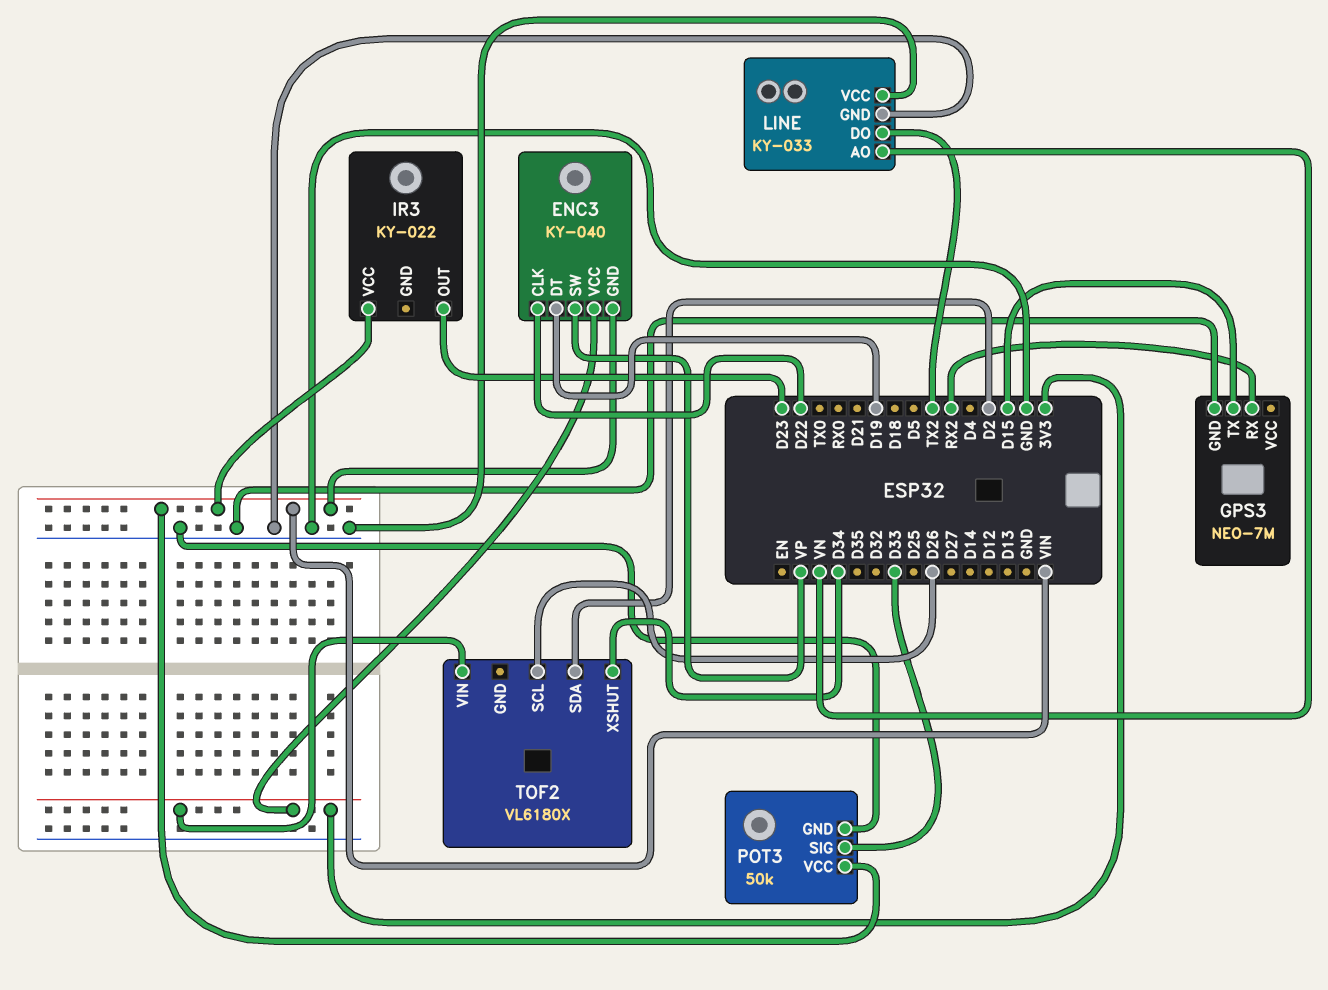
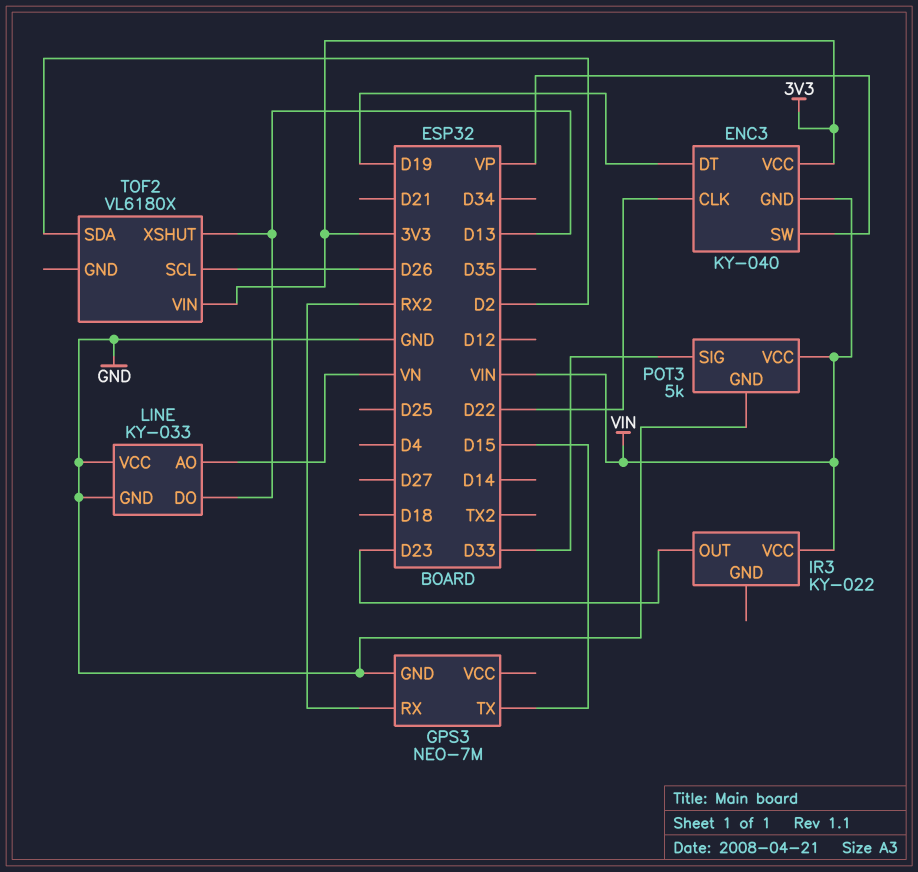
LINE pin DO: TX2 -> D13
POT3: 50k -> 5k
TOF2 pin XSHUT: D34 -> D13

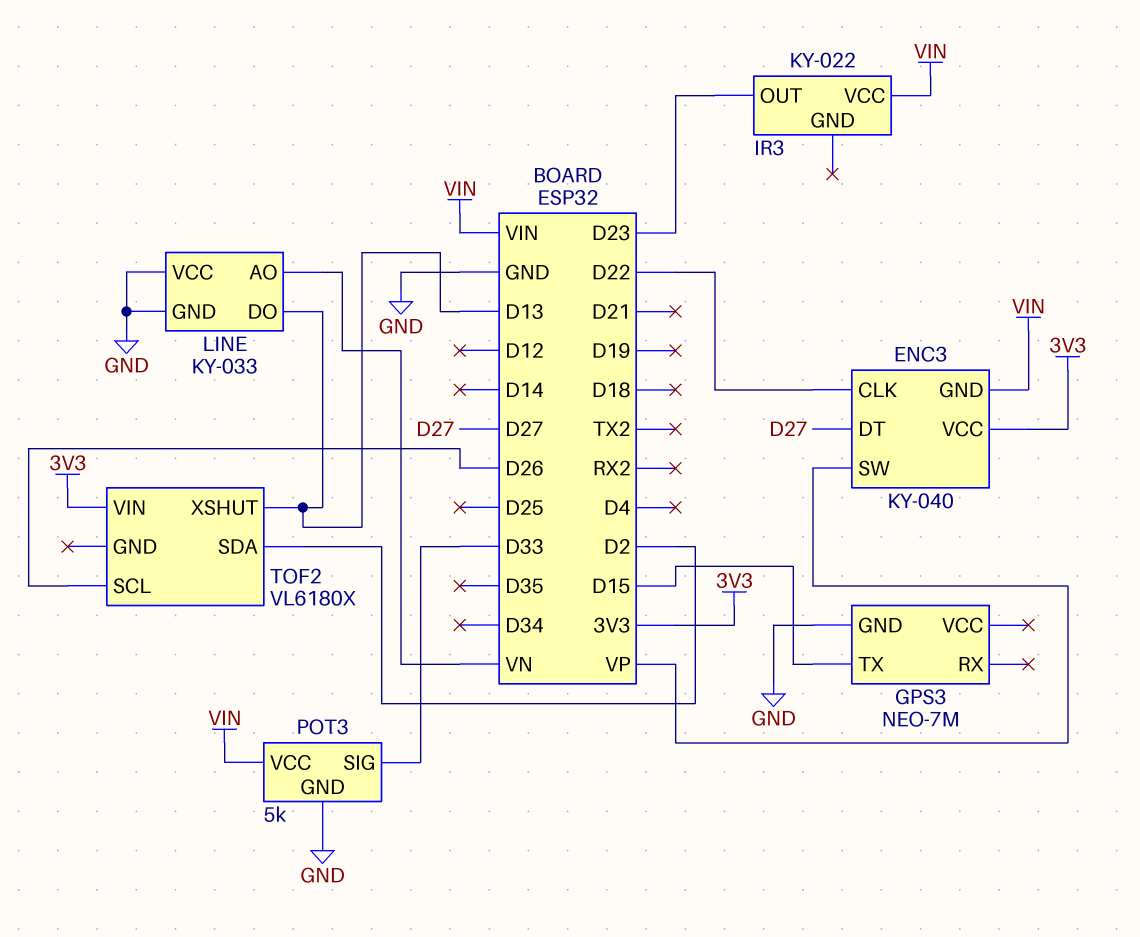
ENC3 pin DT: D19 -> D27
GPS3 pin RX: RX2 -> none

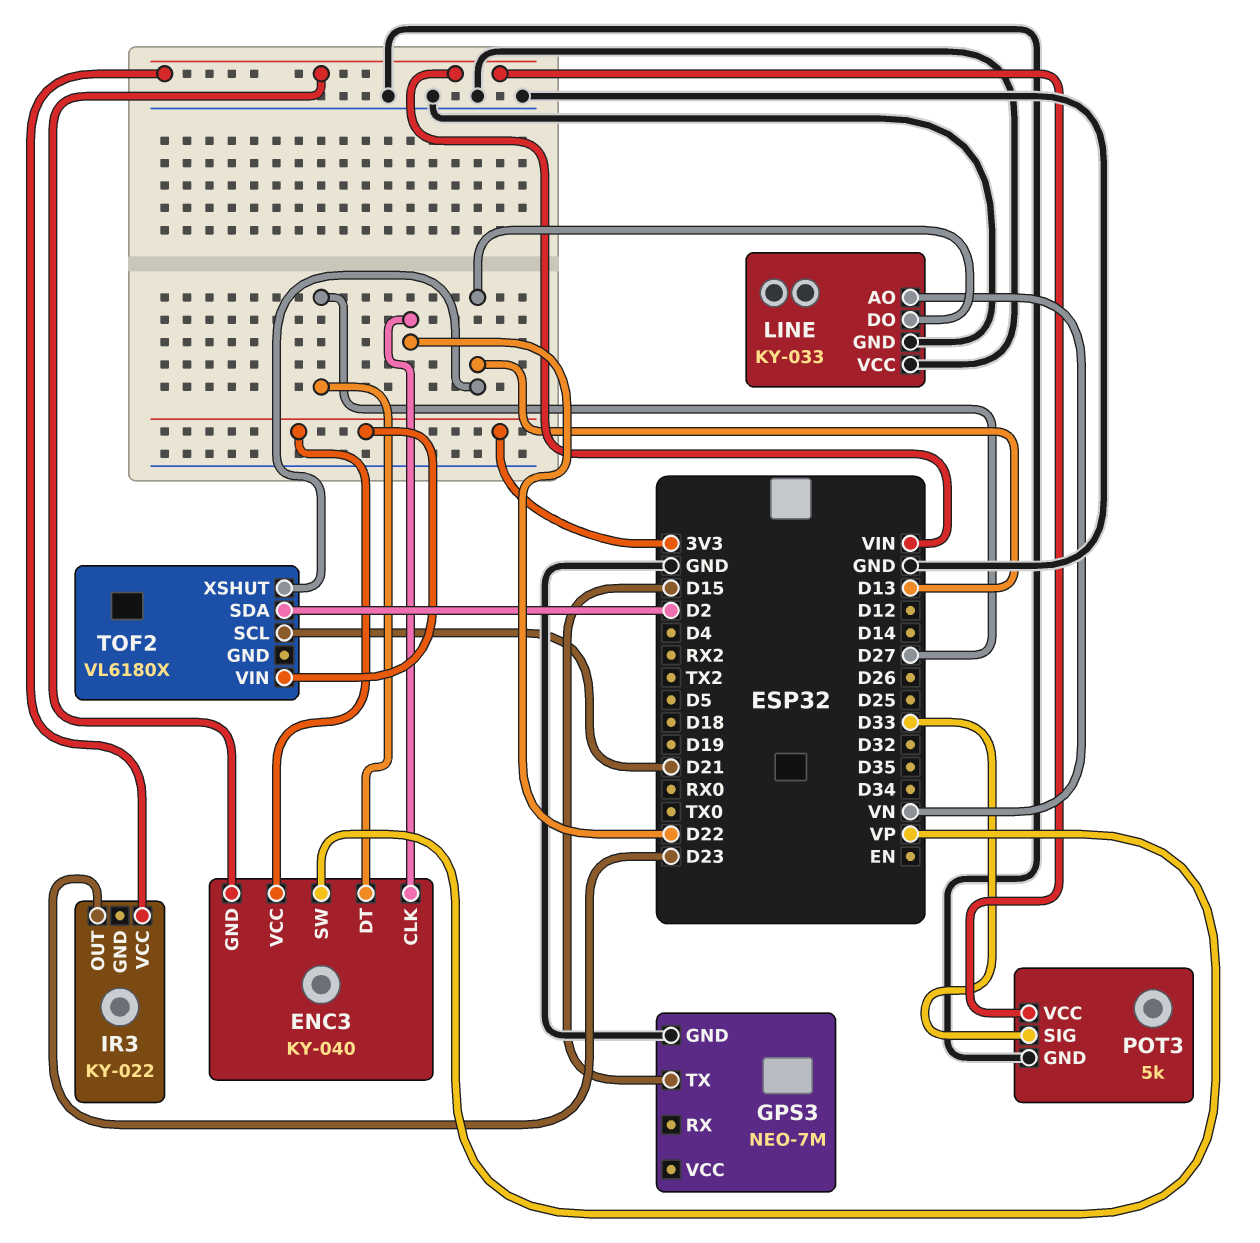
TOF2 pin SCL: D26 -> D21

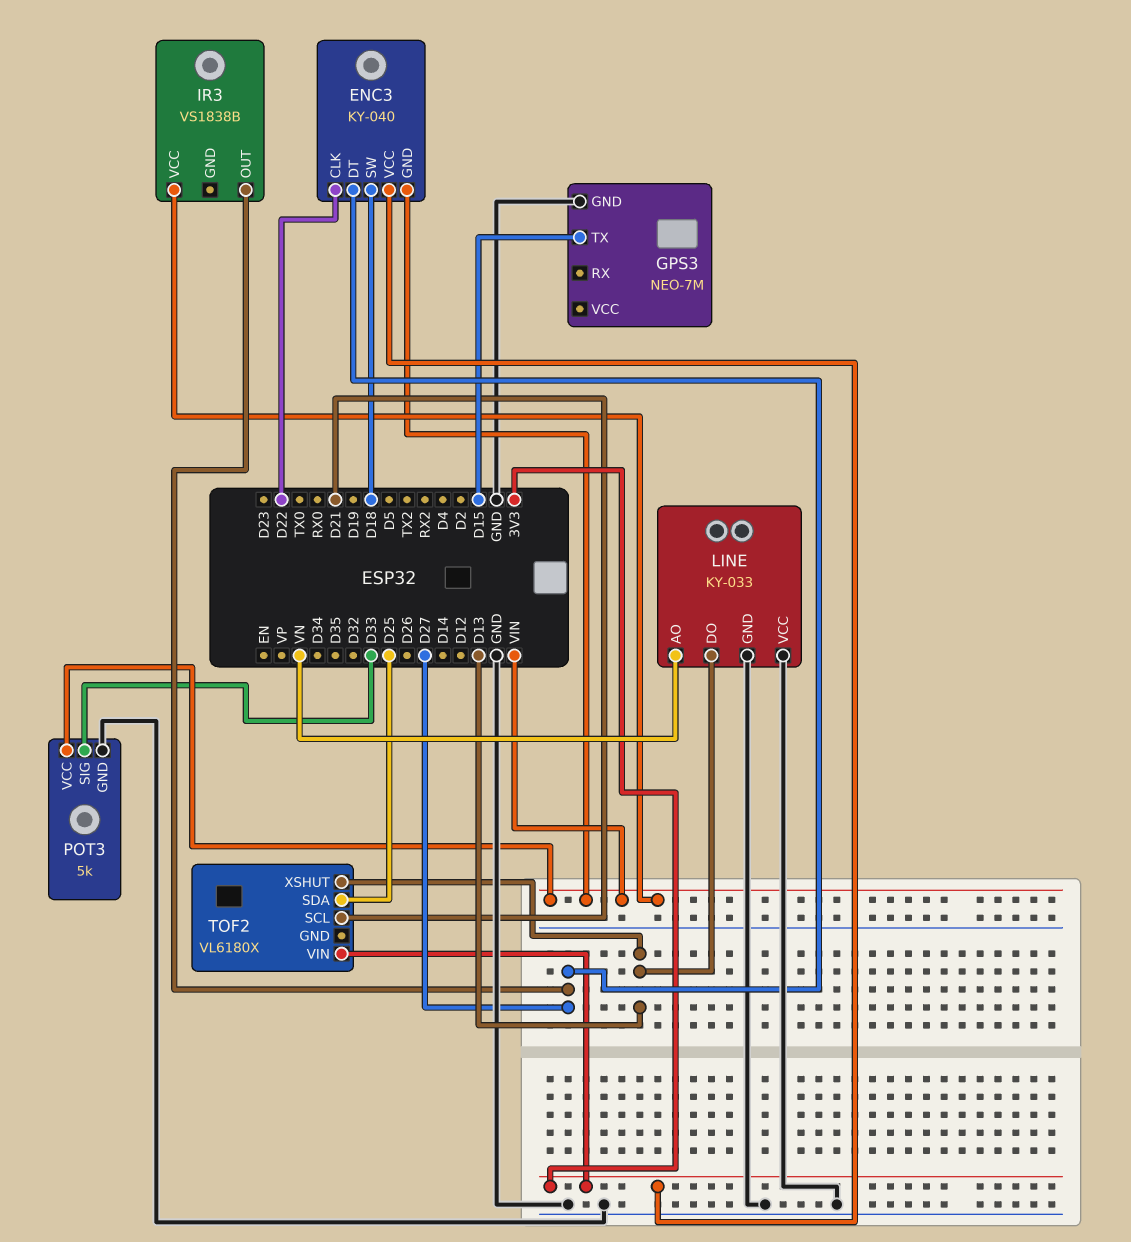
ENC3 pin SW: VP -> D18
IR3: KY-022 -> VS1838B
IR3 pin OUT: D23 -> D27
TOF2 pin SDA: D2 -> D25

